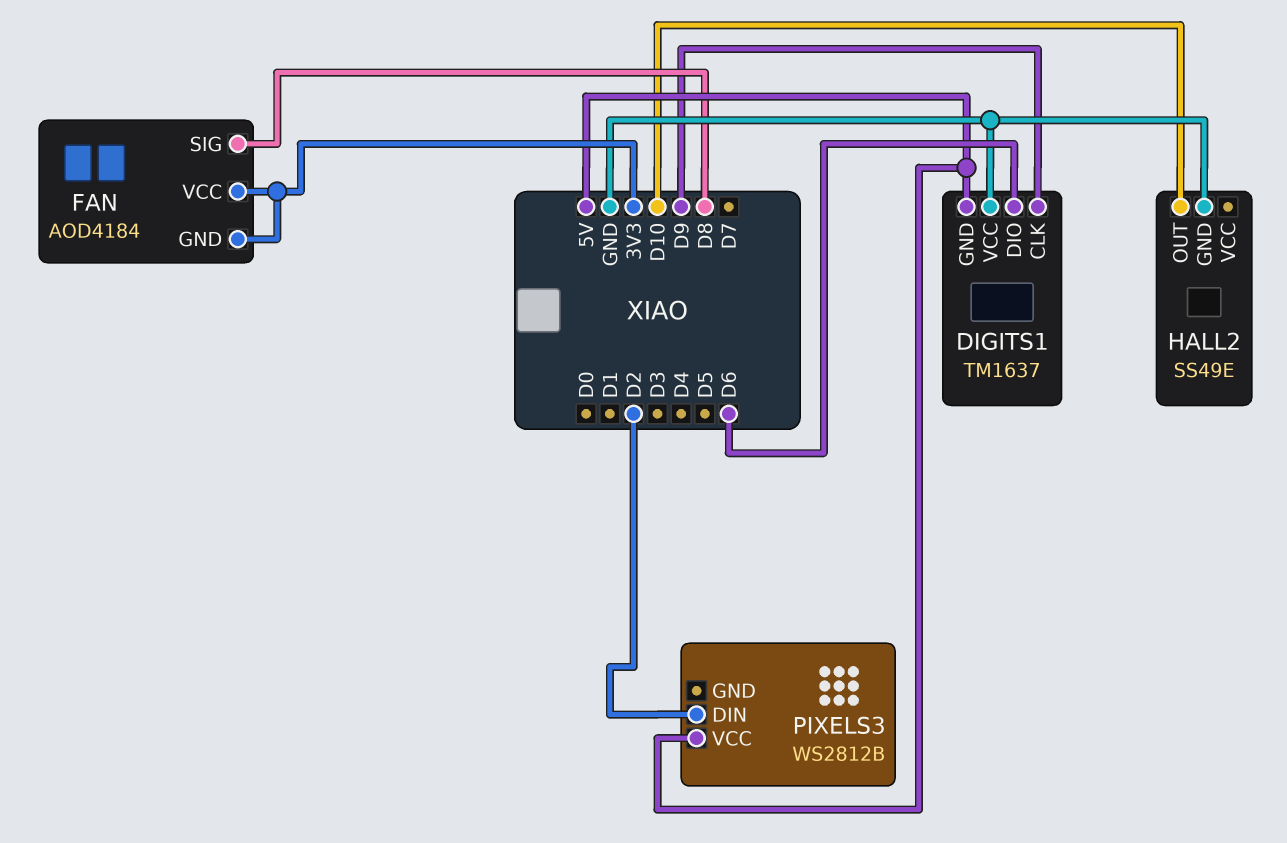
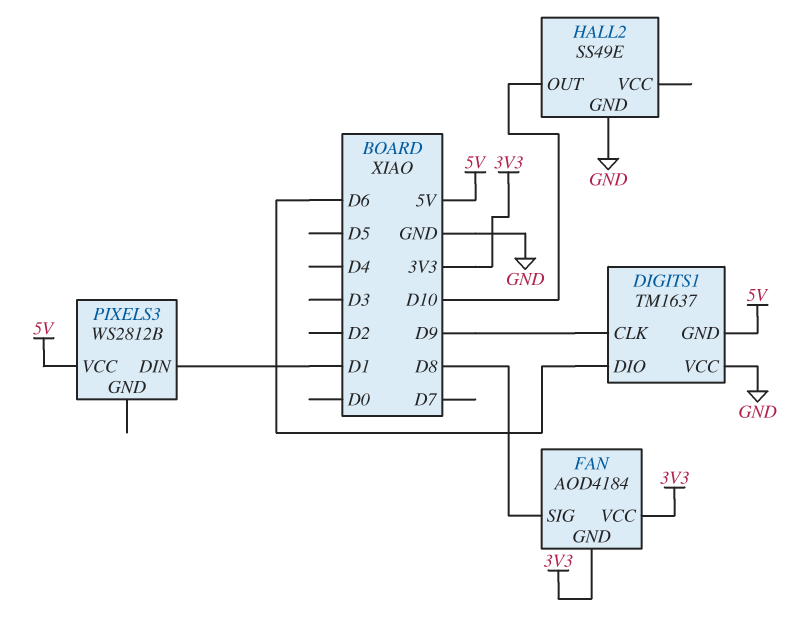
PIXELS3 pin DIN: D2 -> D1

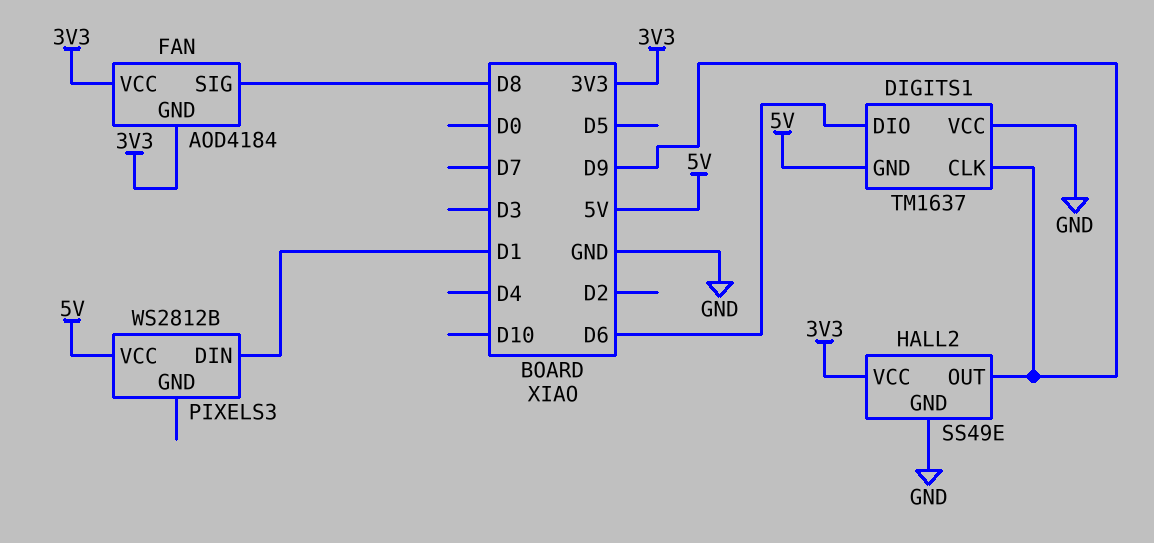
HALL2 pin OUT: D10 -> D9
HALL2 pin VCC: none -> 3V3

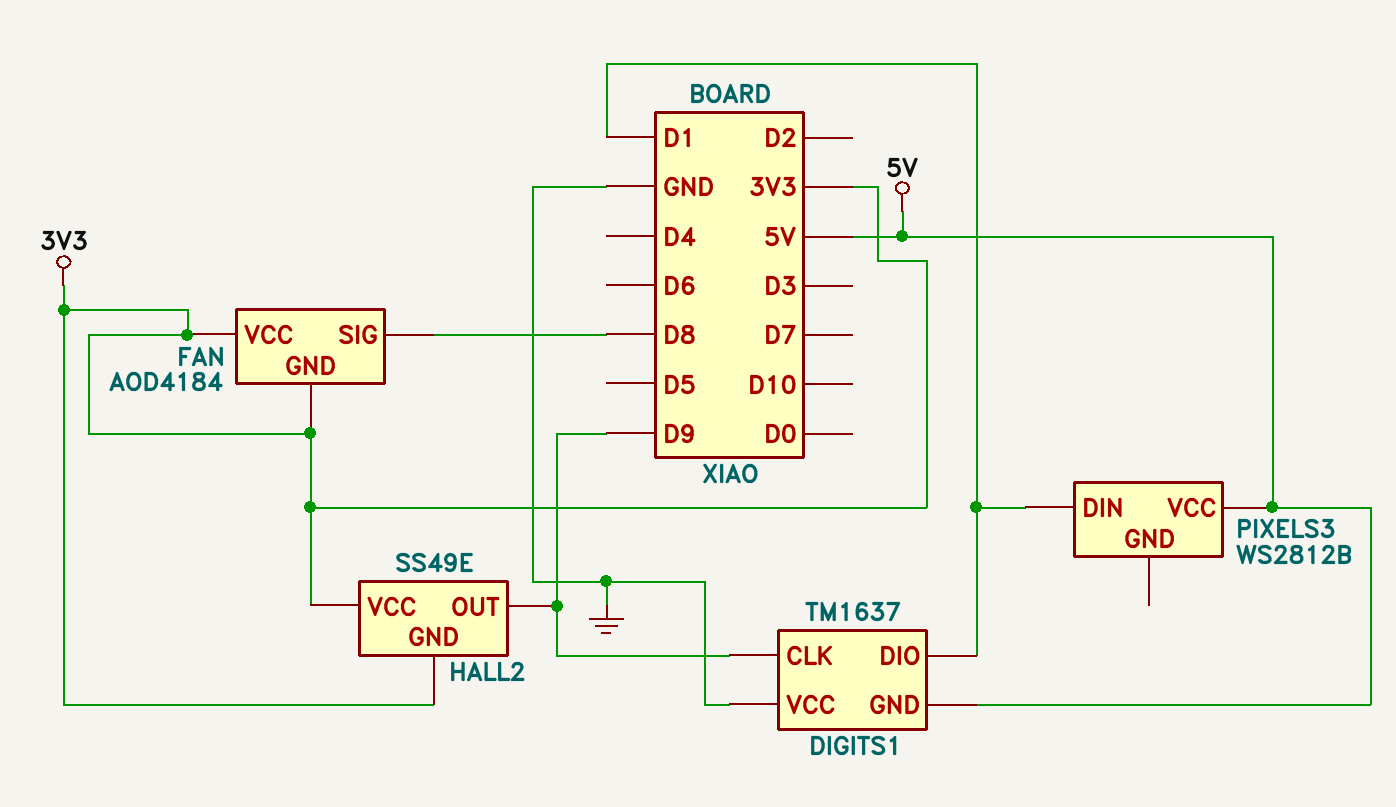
DIGITS1 pin DIO: D6 -> D1
HALL2 pin GND: GND -> 3V3

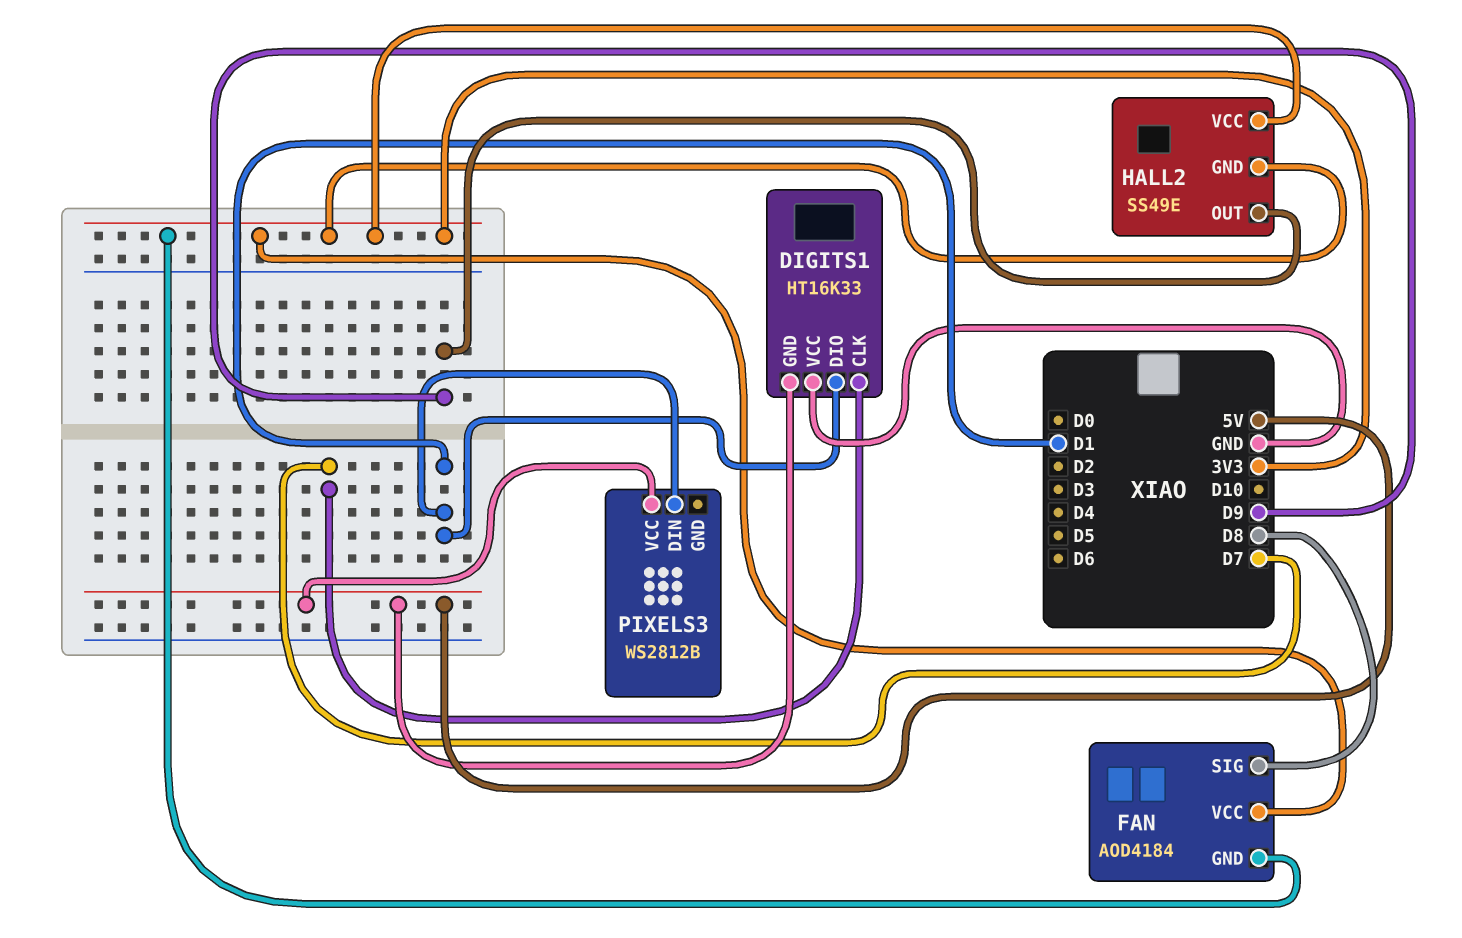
DIGITS1: TM1637 -> HT16K33
DIGITS1 pin CLK: D9 -> D7

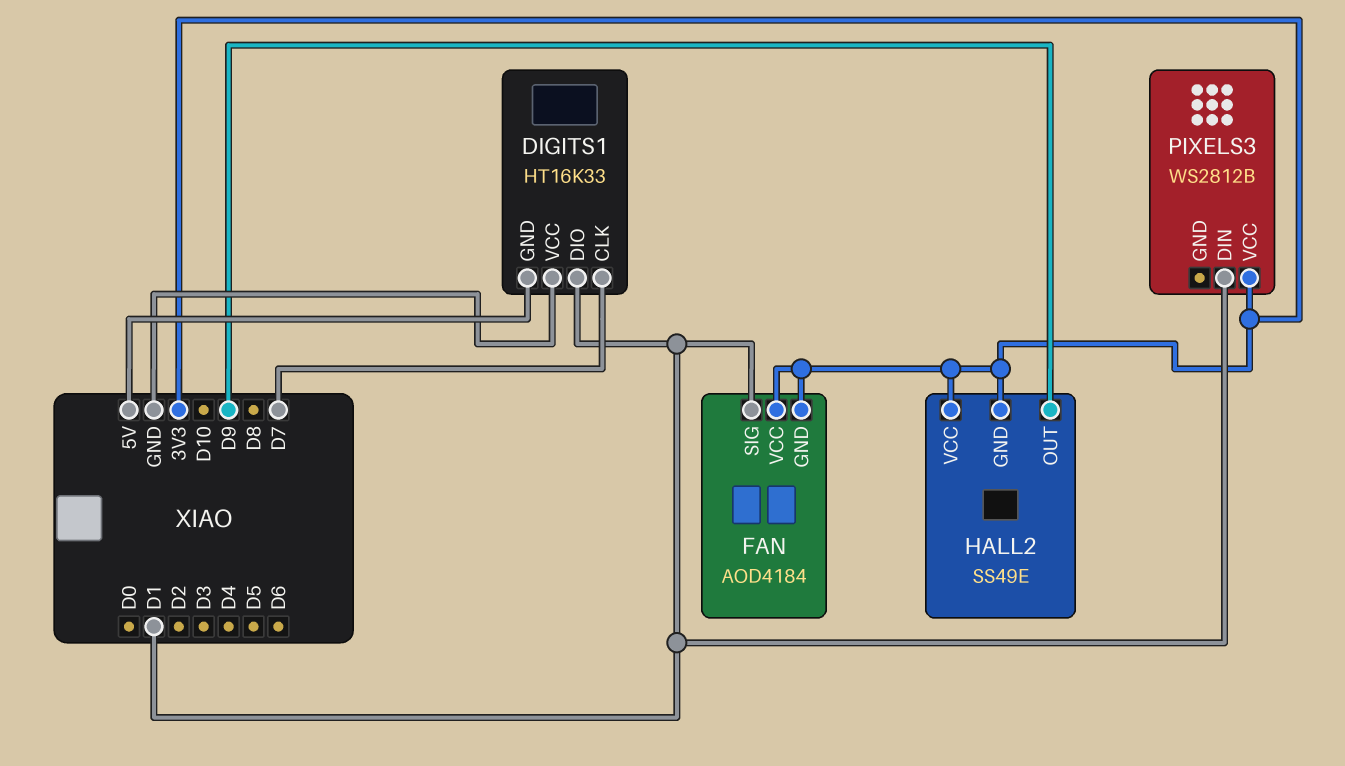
FAN pin SIG: D8 -> D1
PIXELS3 pin VCC: 5V -> 3V3

